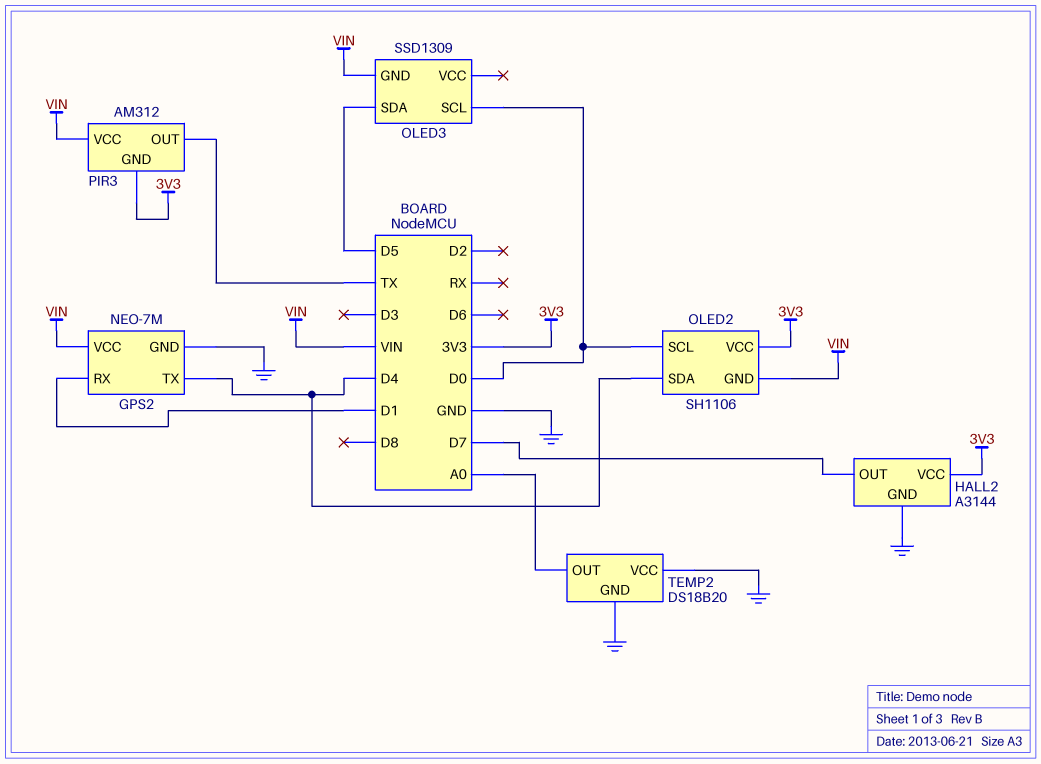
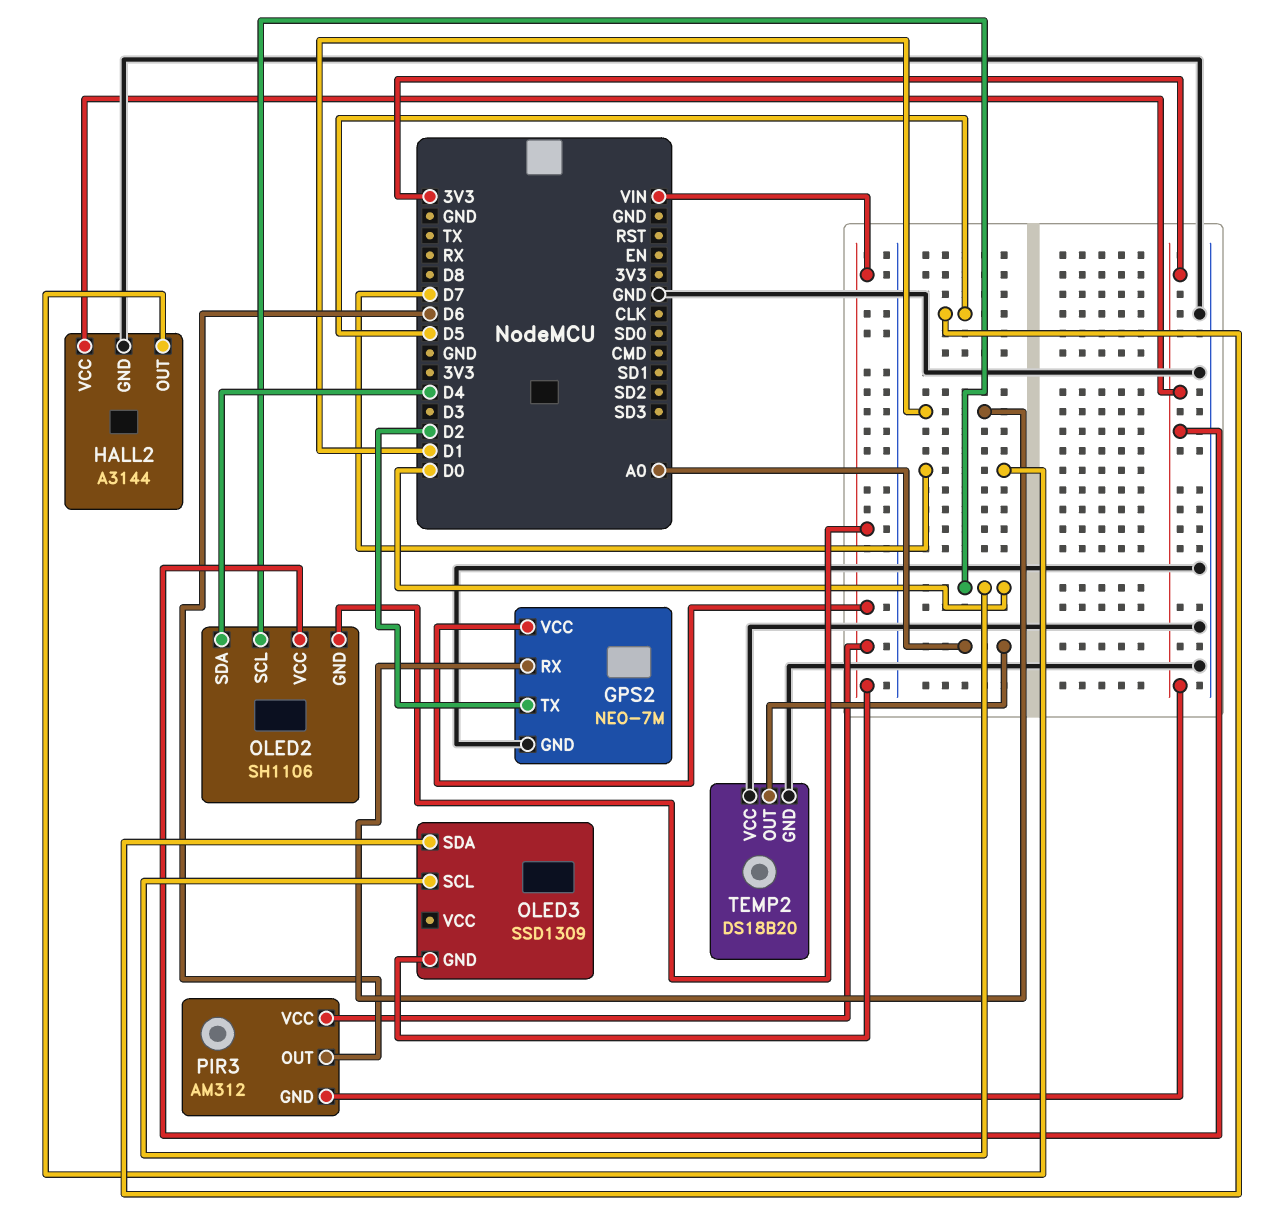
GPS2 pin TX: D4 -> D2
PIR3 pin OUT: TX -> D6

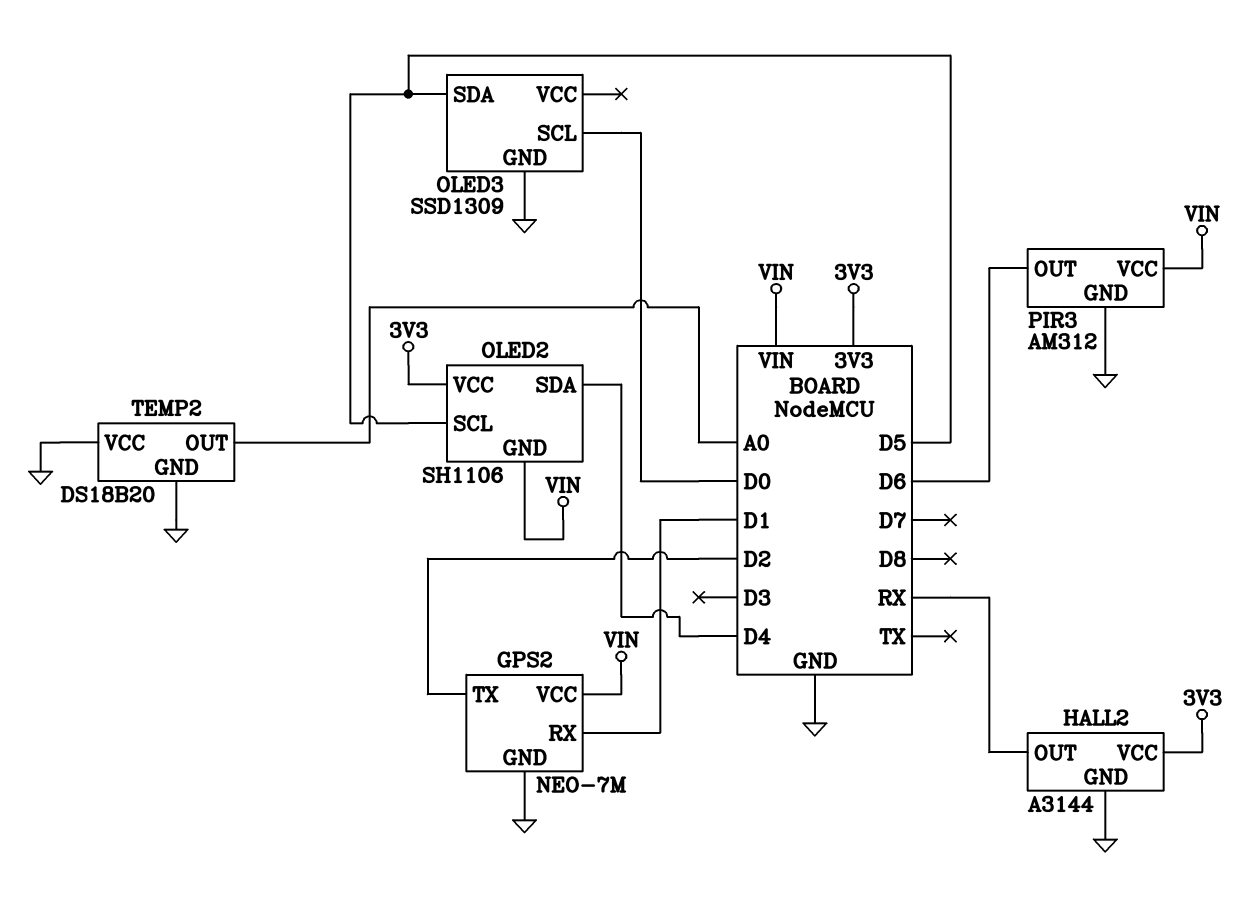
HALL2 pin OUT: D7 -> RX
OLED2 pin SCL: D0 -> D5
OLED3 pin GND: VIN -> GND
PIR3 pin GND: 3V3 -> GND

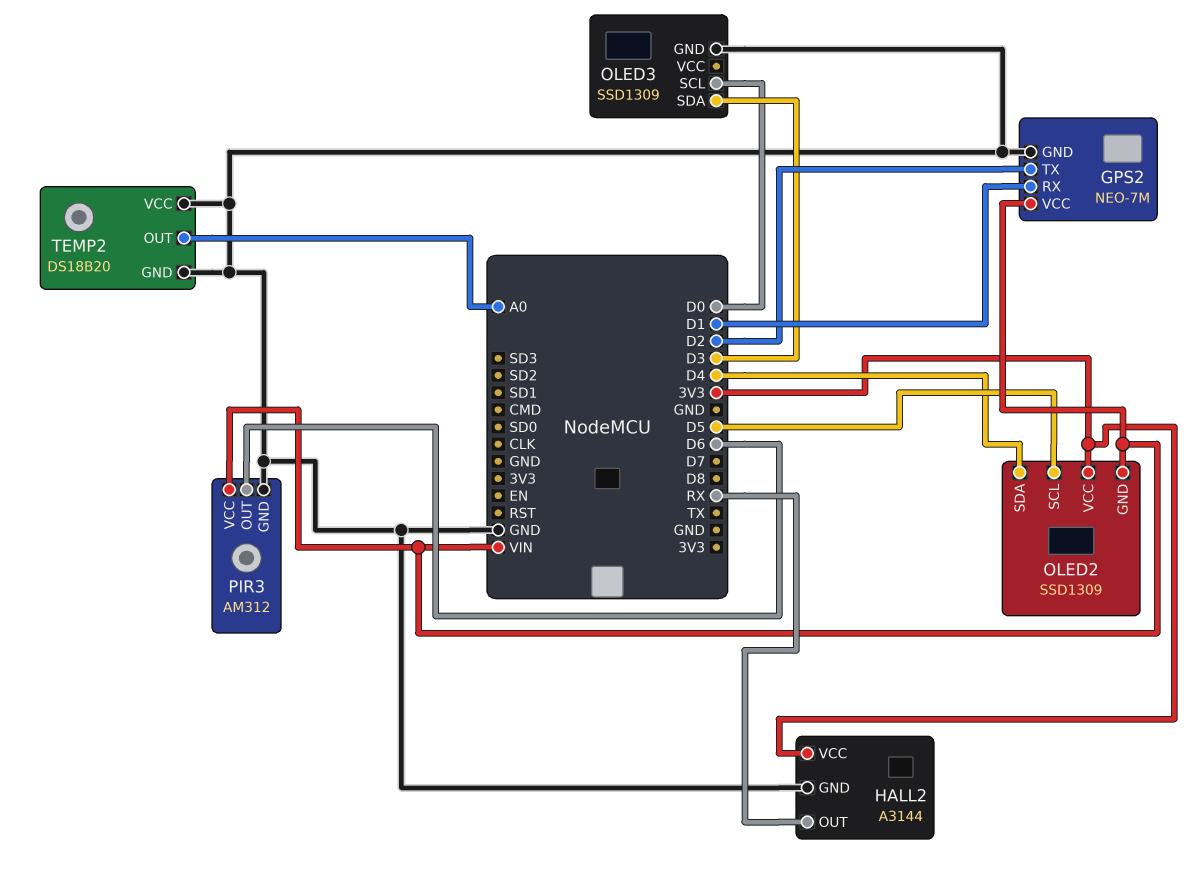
OLED2: SH1106 -> SSD1309
OLED3 pin SDA: D5 -> D3

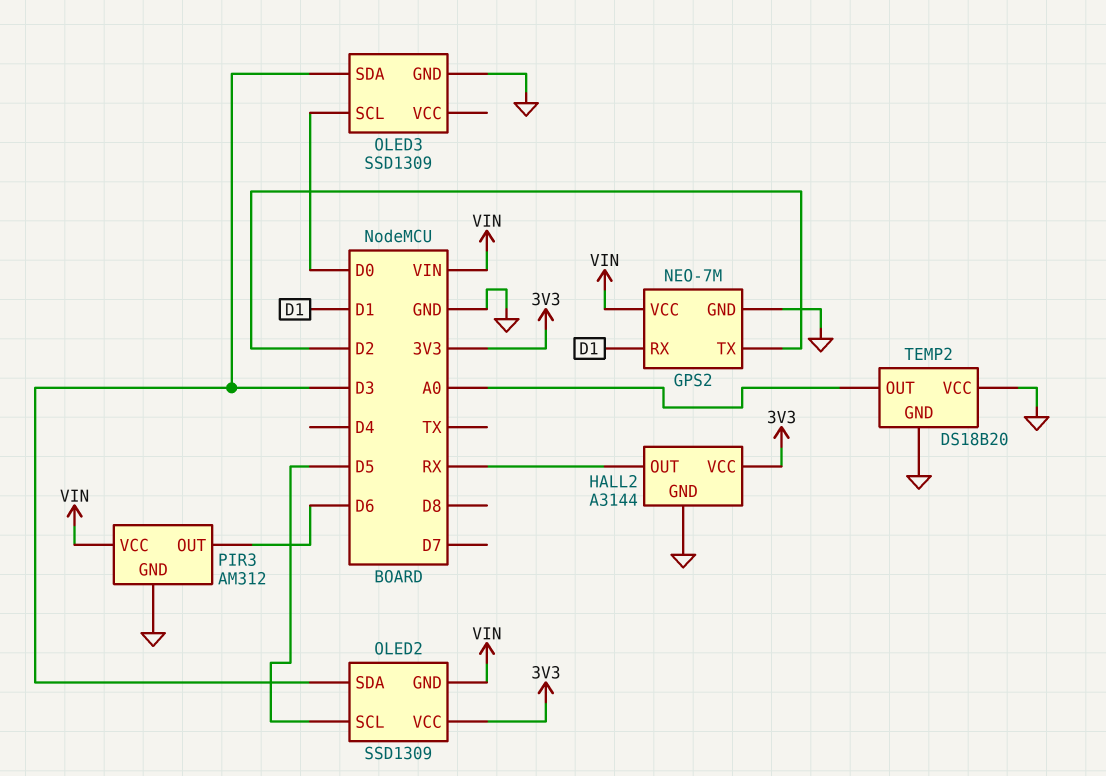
OLED2 pin SDA: D4 -> D3

